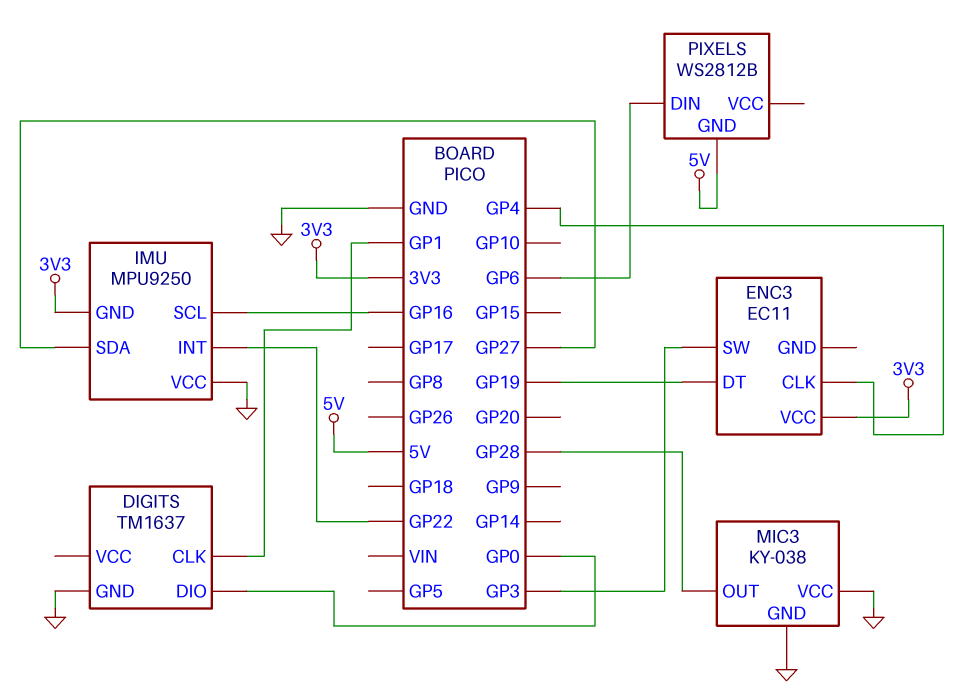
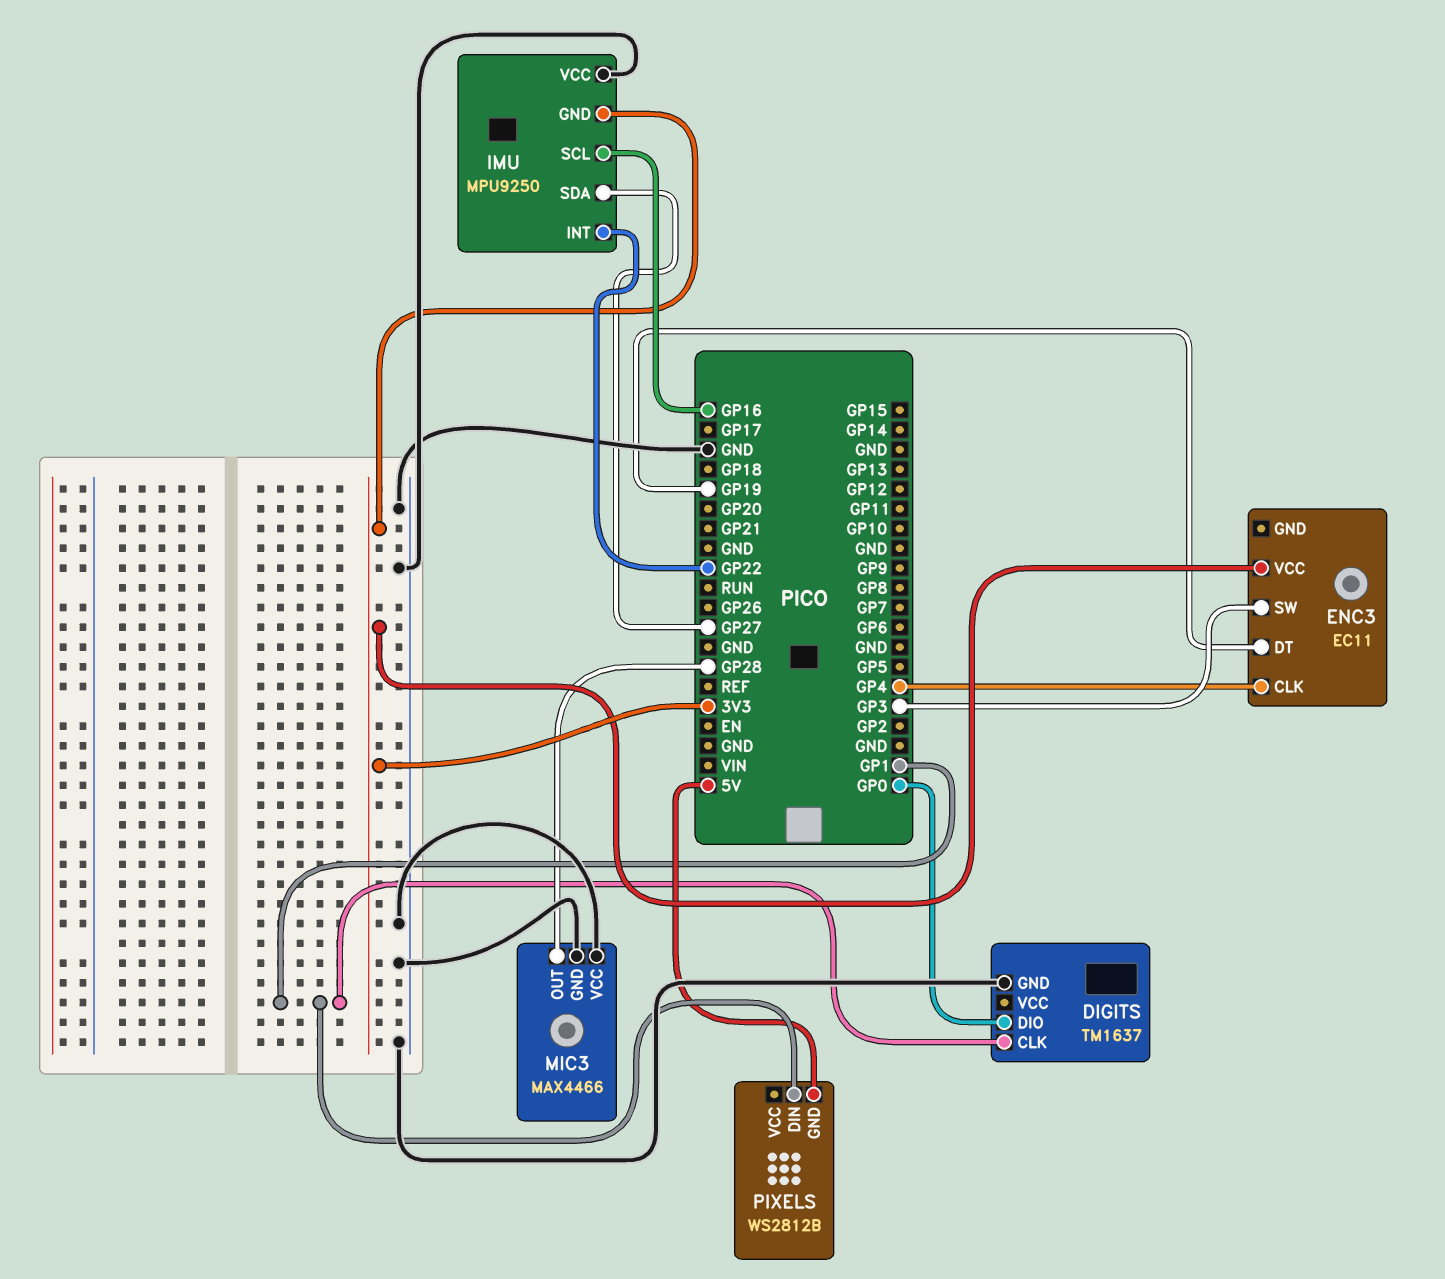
MIC3: KY-038 -> MAX4466
PIXELS pin DIN: GP6 -> GP1

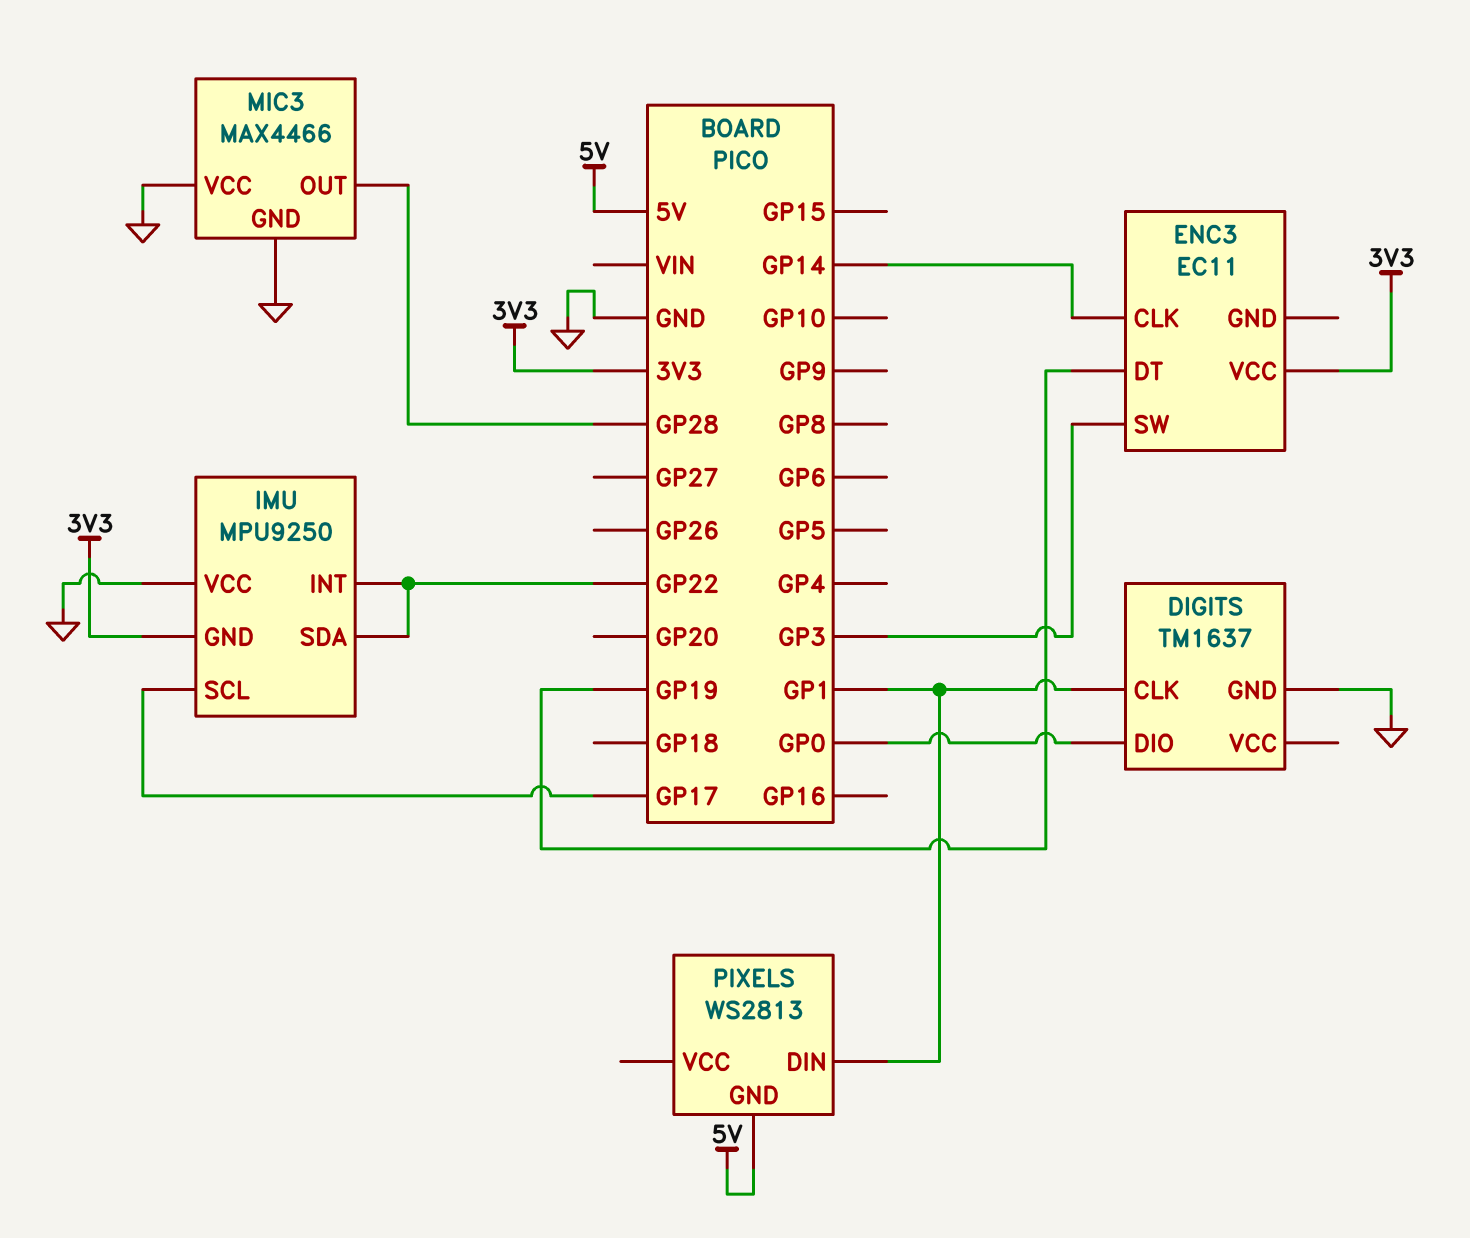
ENC3 pin CLK: GP4 -> GP14
IMU pin SCL: GP16 -> GP17
IMU pin SDA: GP27 -> GP22
PIXELS: WS2812B -> WS2813

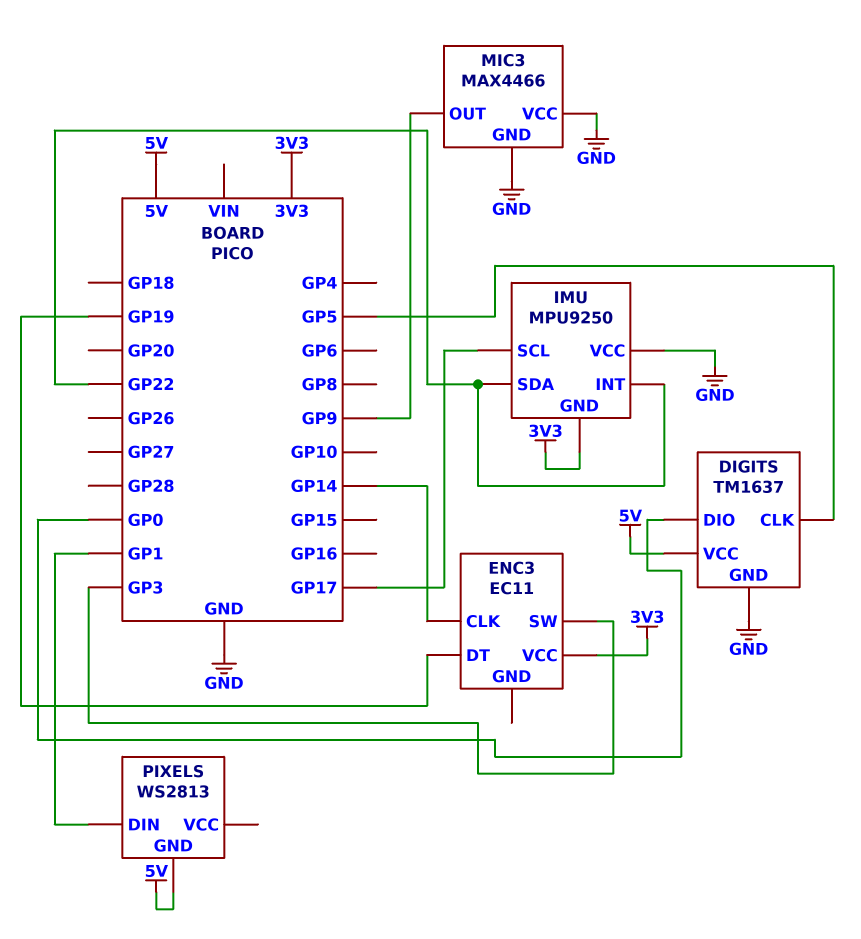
DIGITS pin CLK: GP1 -> GP5
DIGITS pin VCC: none -> 5V
MIC3 pin OUT: GP28 -> GP9

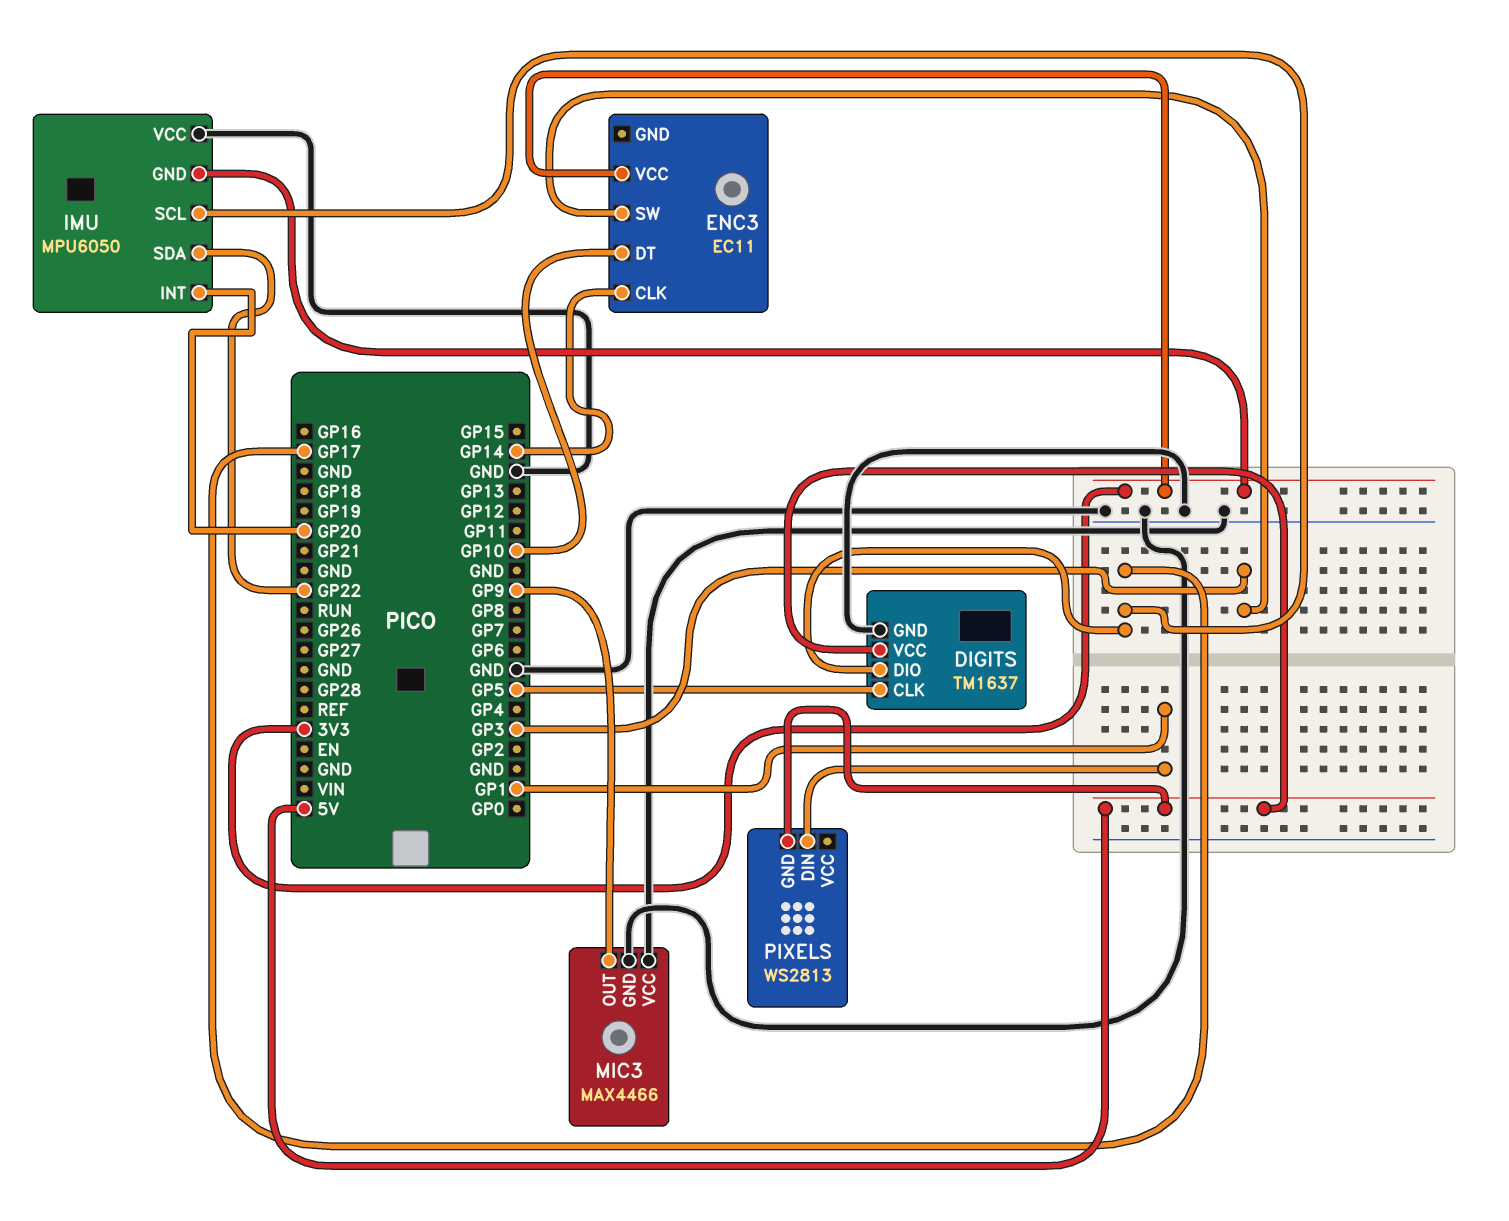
DIGITS pin DIO: GP0 -> GP17
ENC3 pin DT: GP19 -> GP10
IMU: MPU9250 -> MPU6050
IMU pin INT: GP22 -> GP20

